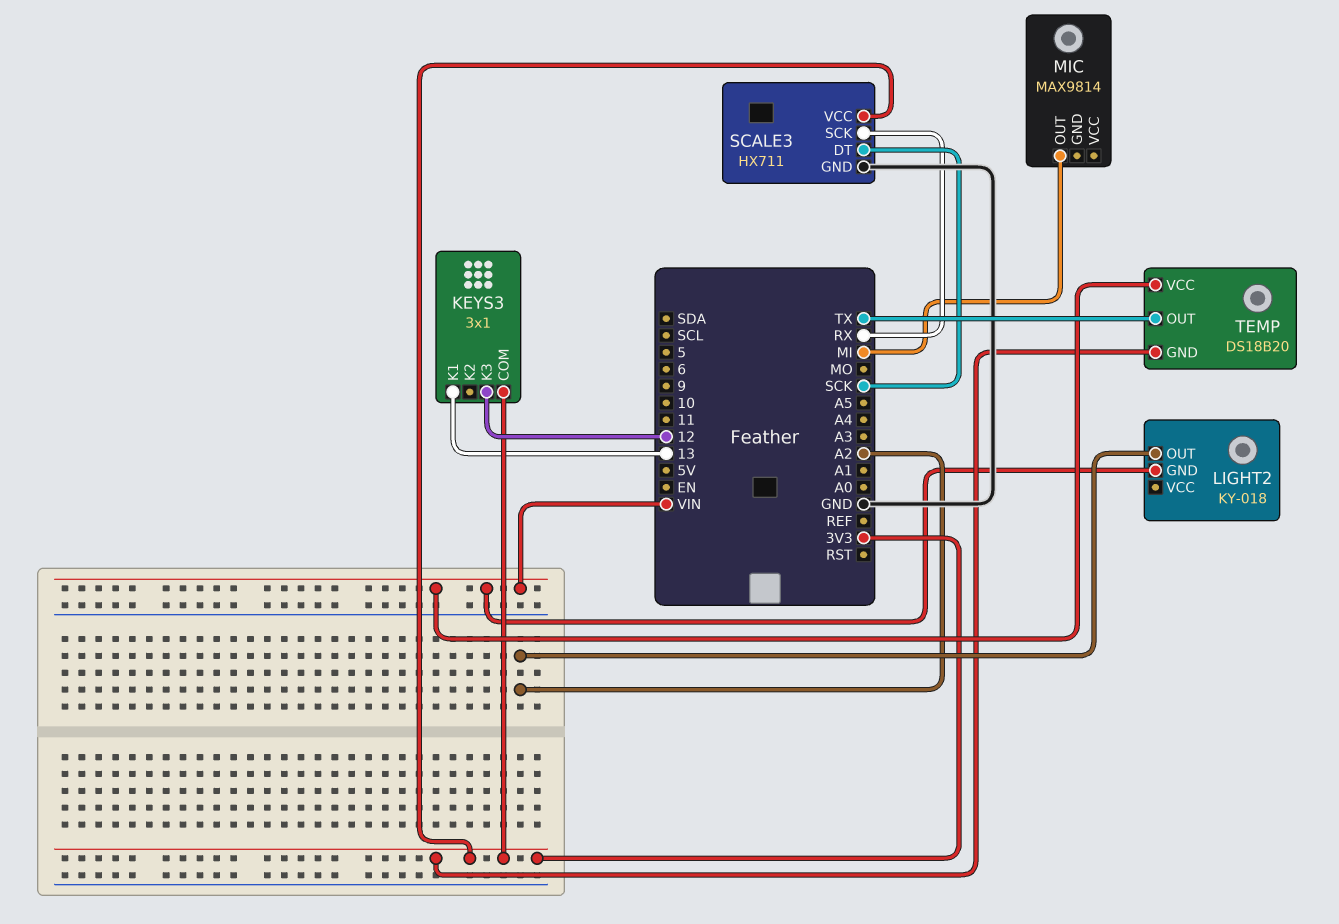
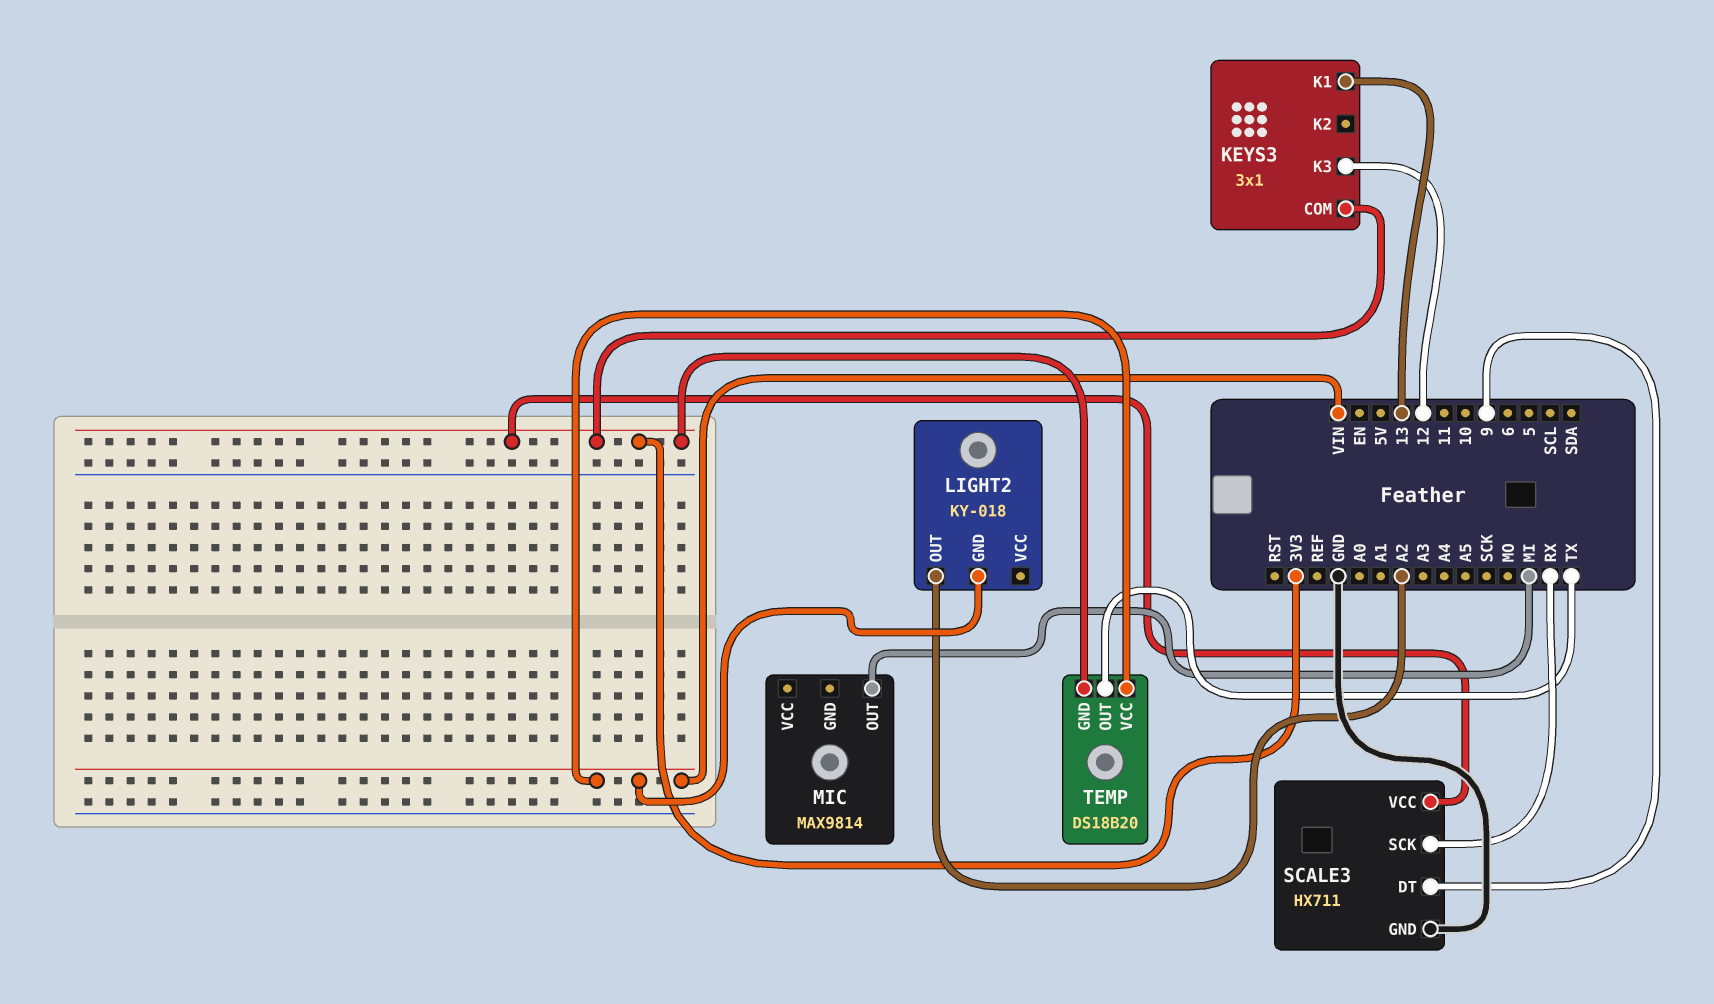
SCALE3 pin DT: SCK -> 9

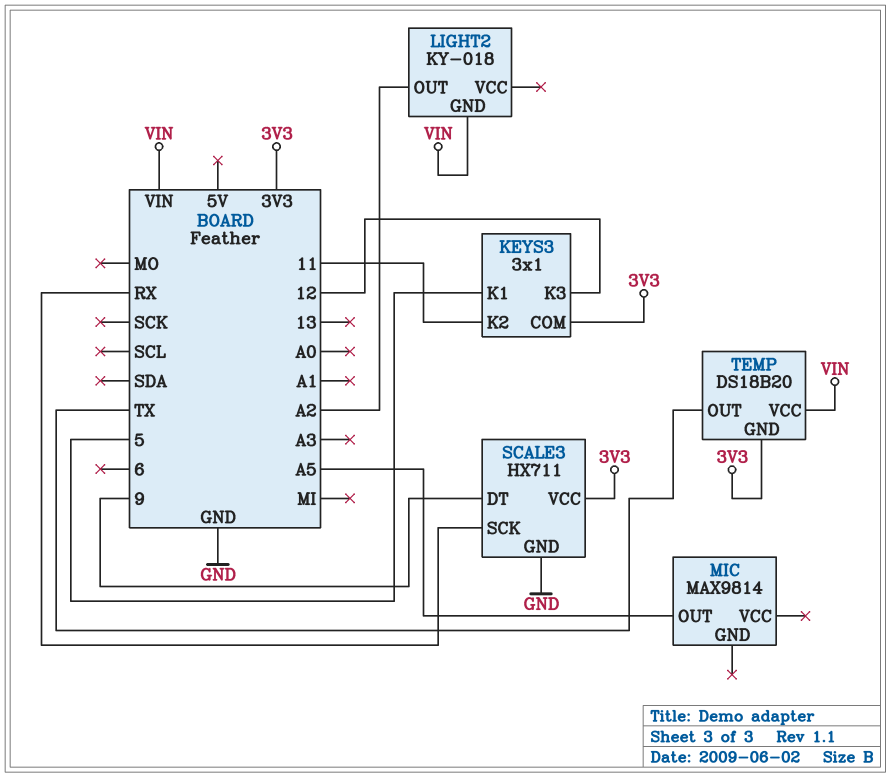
KEYS3 pin K1: 13 -> 5
KEYS3 pin K2: none -> 11
MIC pin OUT: MI -> A5

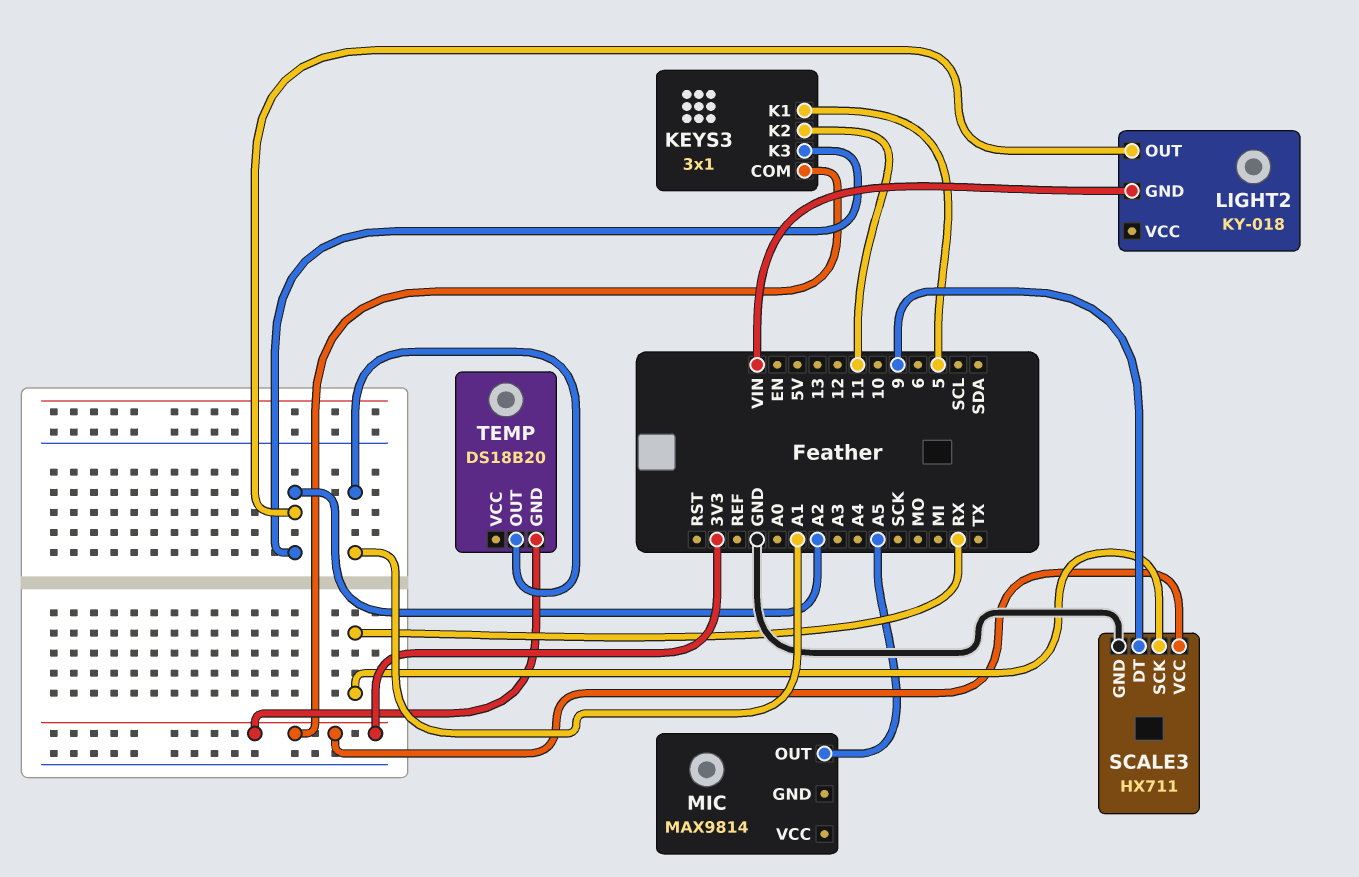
KEYS3 pin K3: 12 -> A2
TEMP pin OUT: TX -> A1
TEMP pin VCC: VIN -> none

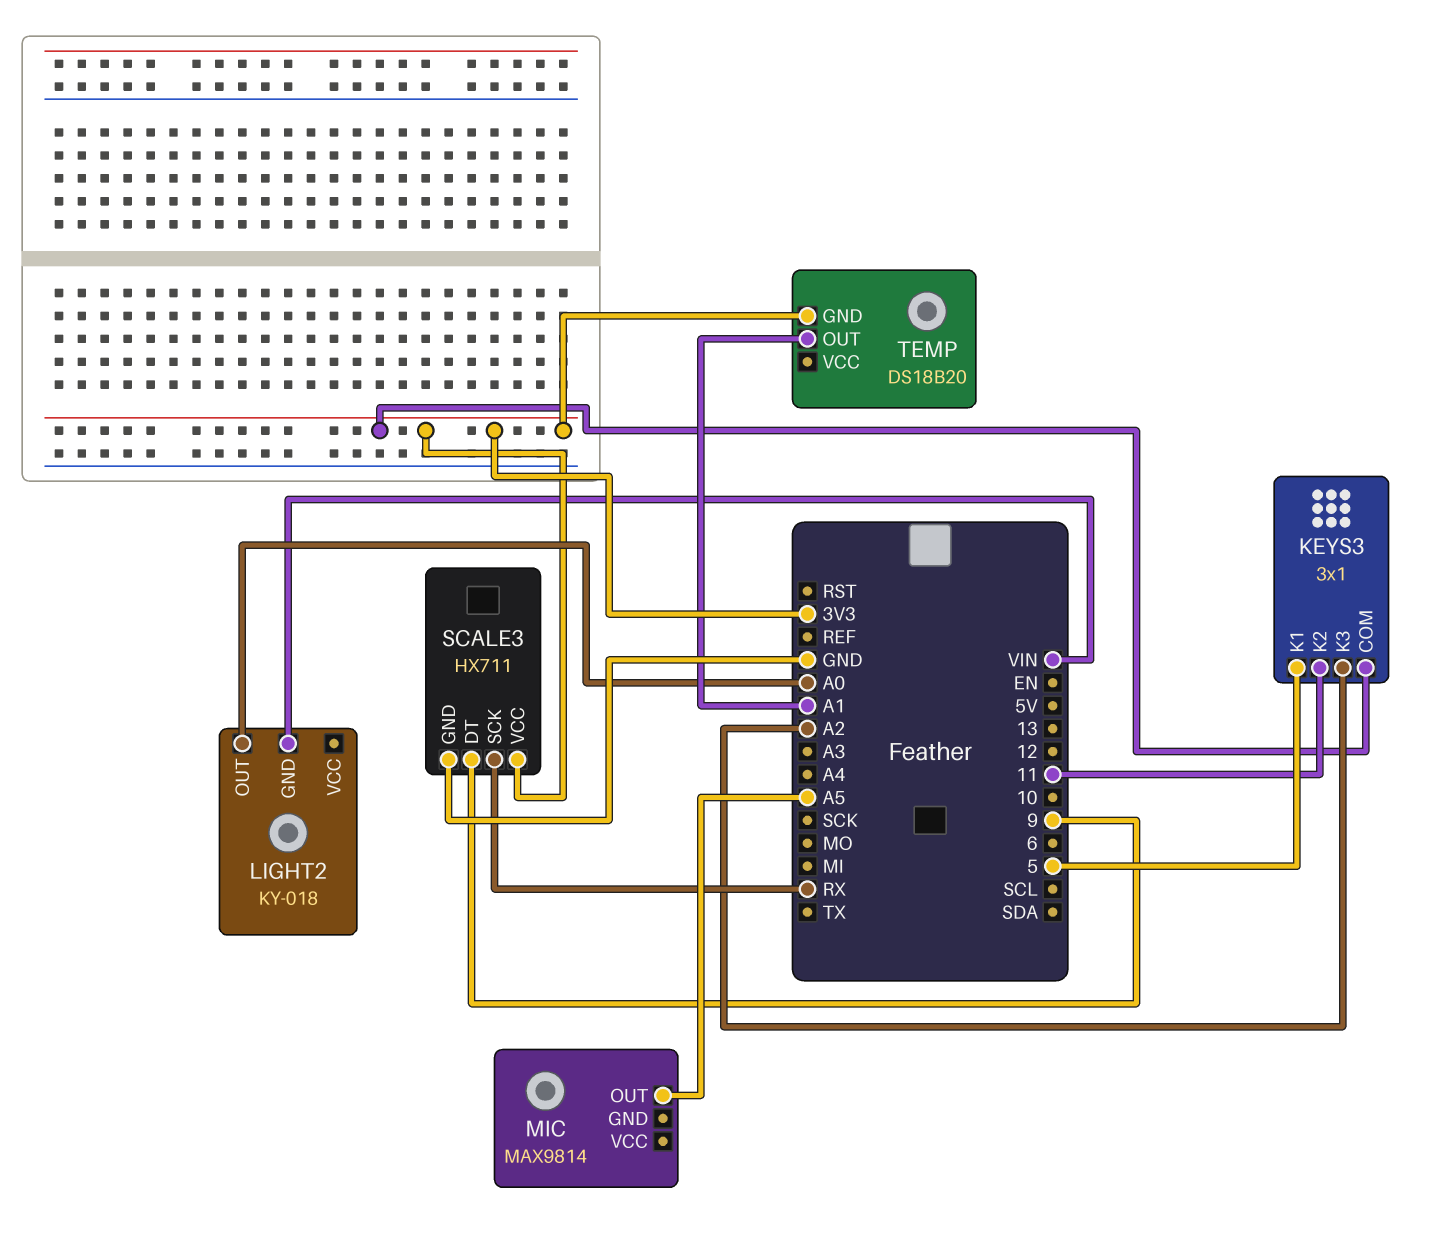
LIGHT2 pin OUT: A2 -> A0

